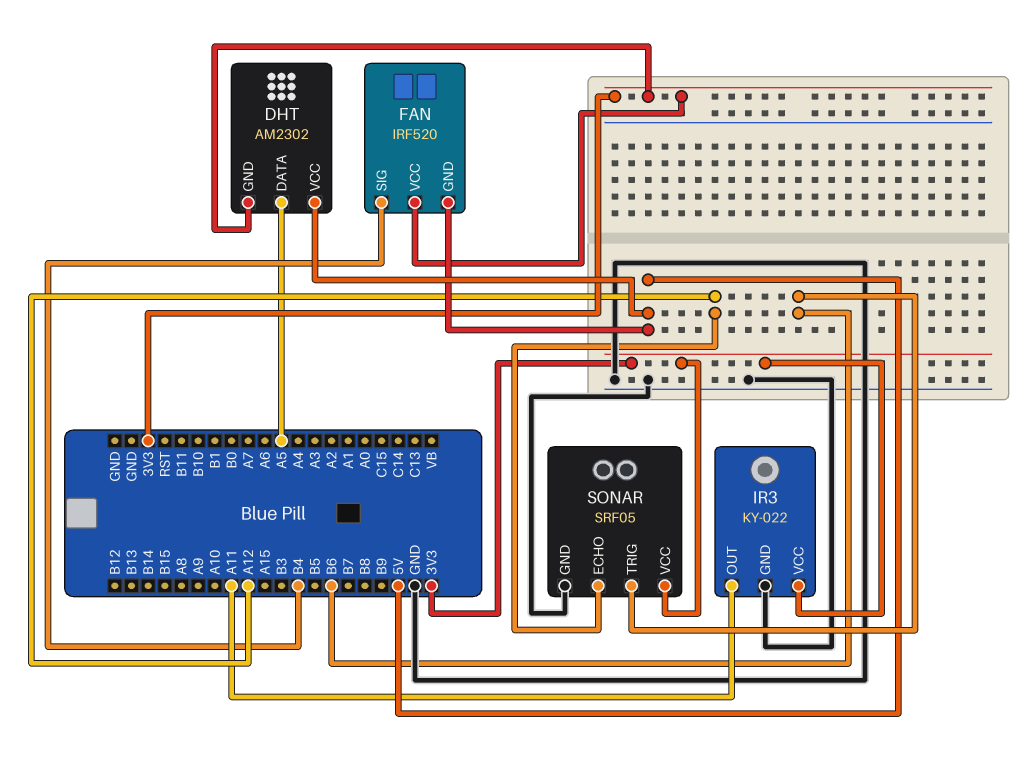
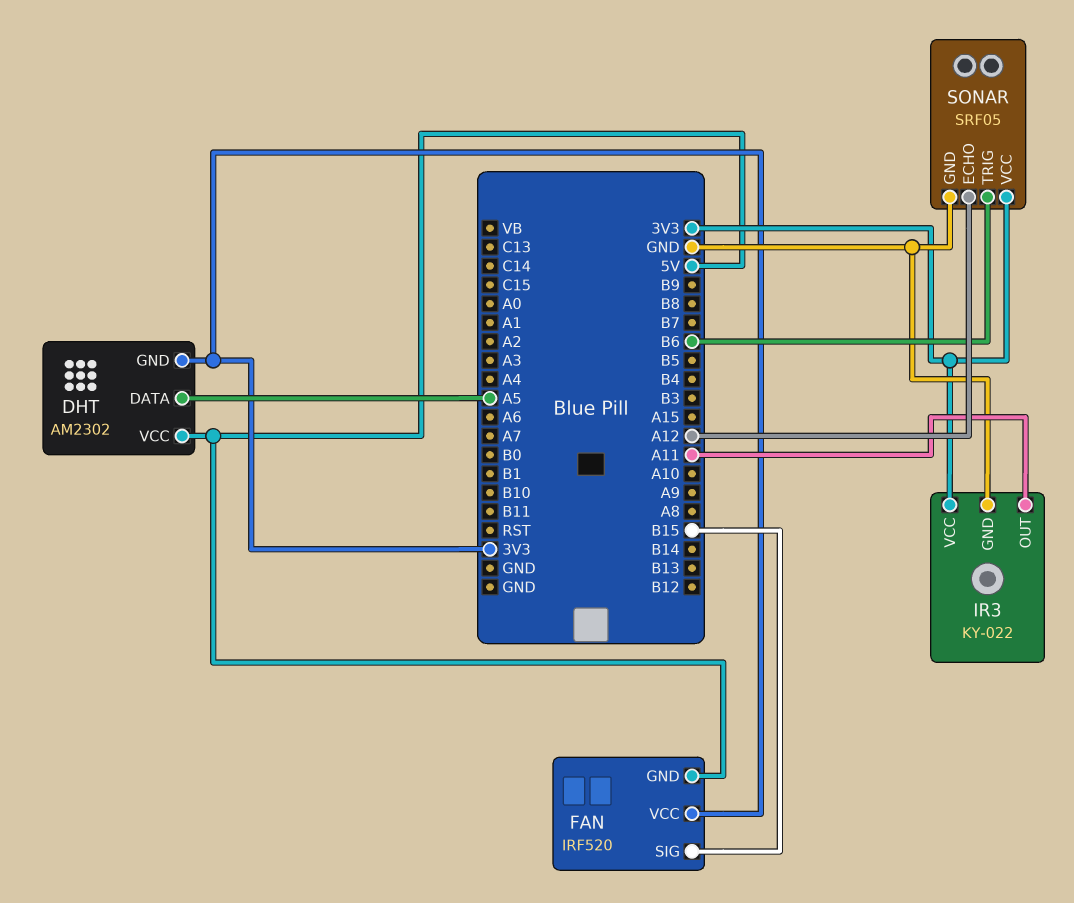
FAN pin SIG: B4 -> B15

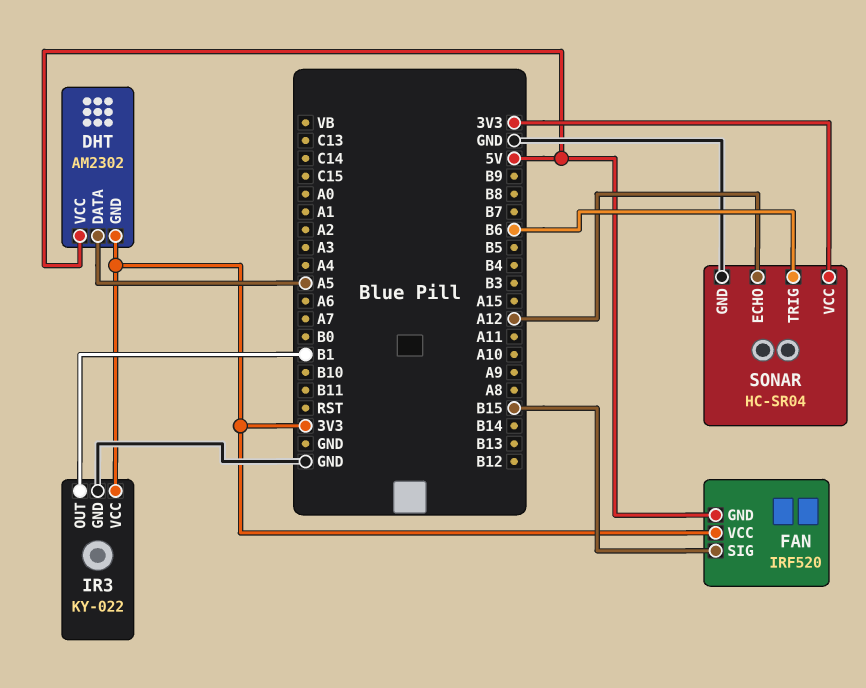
IR3 pin OUT: A11 -> B1
SONAR: SRF05 -> HC-SR04

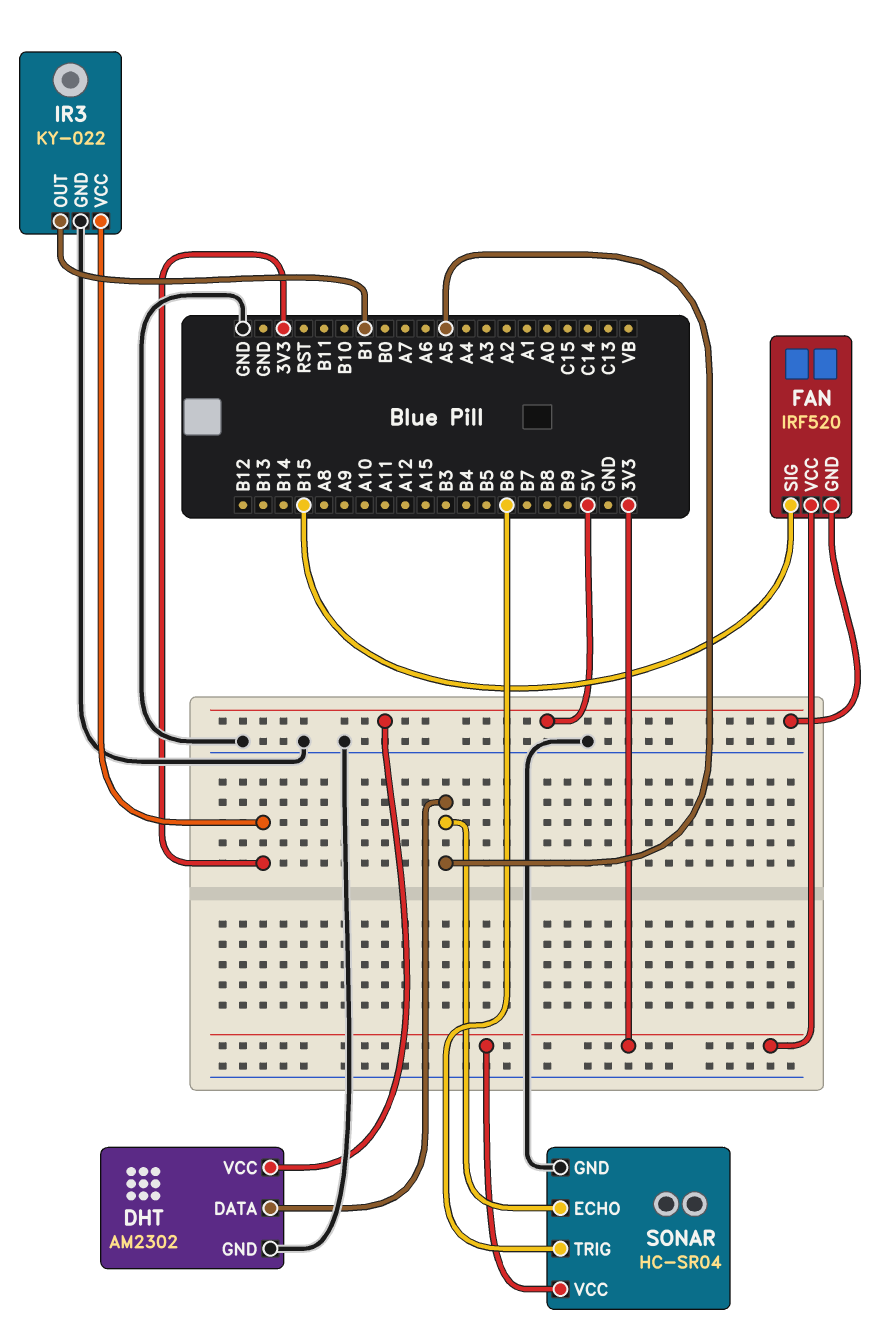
DHT pin GND: 3V3 -> GND
SONAR pin ECHO: A12 -> A5

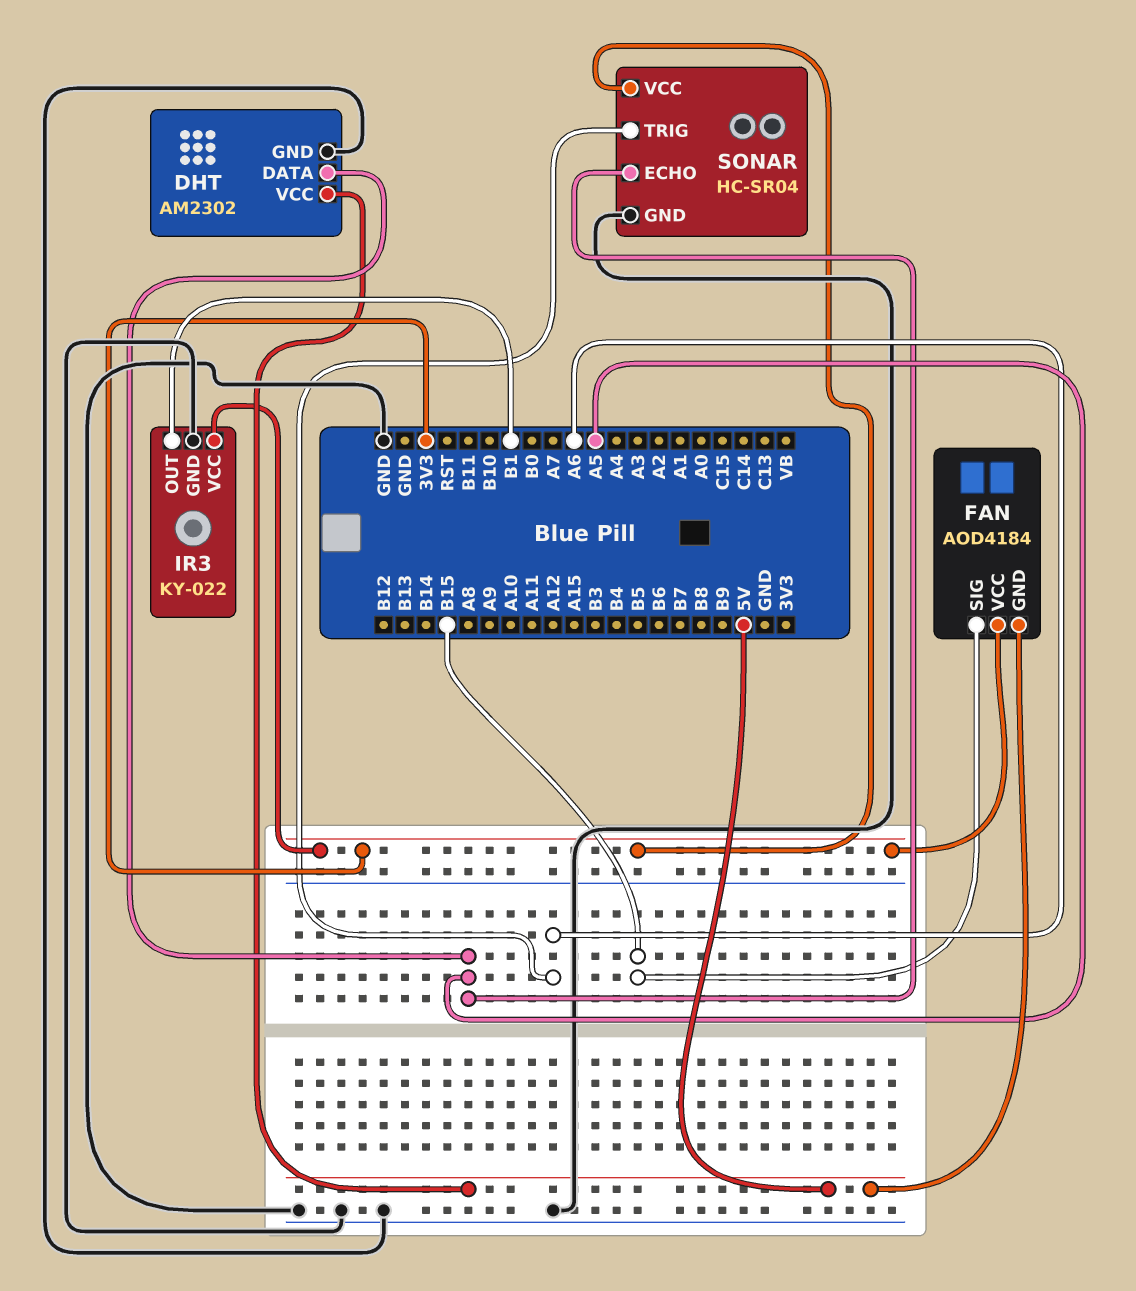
FAN: IRF520 -> AOD4184
SONAR pin TRIG: B6 -> A6

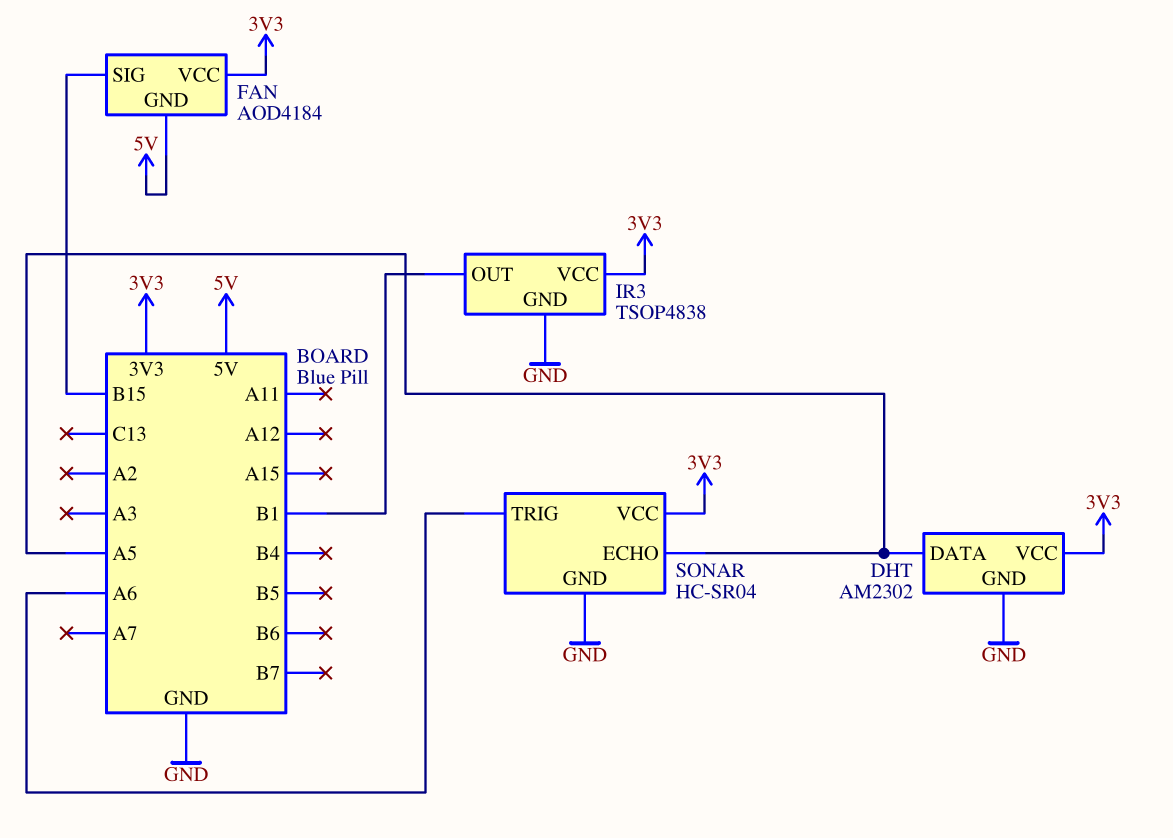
DHT pin VCC: 5V -> 3V3
IR3: KY-022 -> TSOP4838

